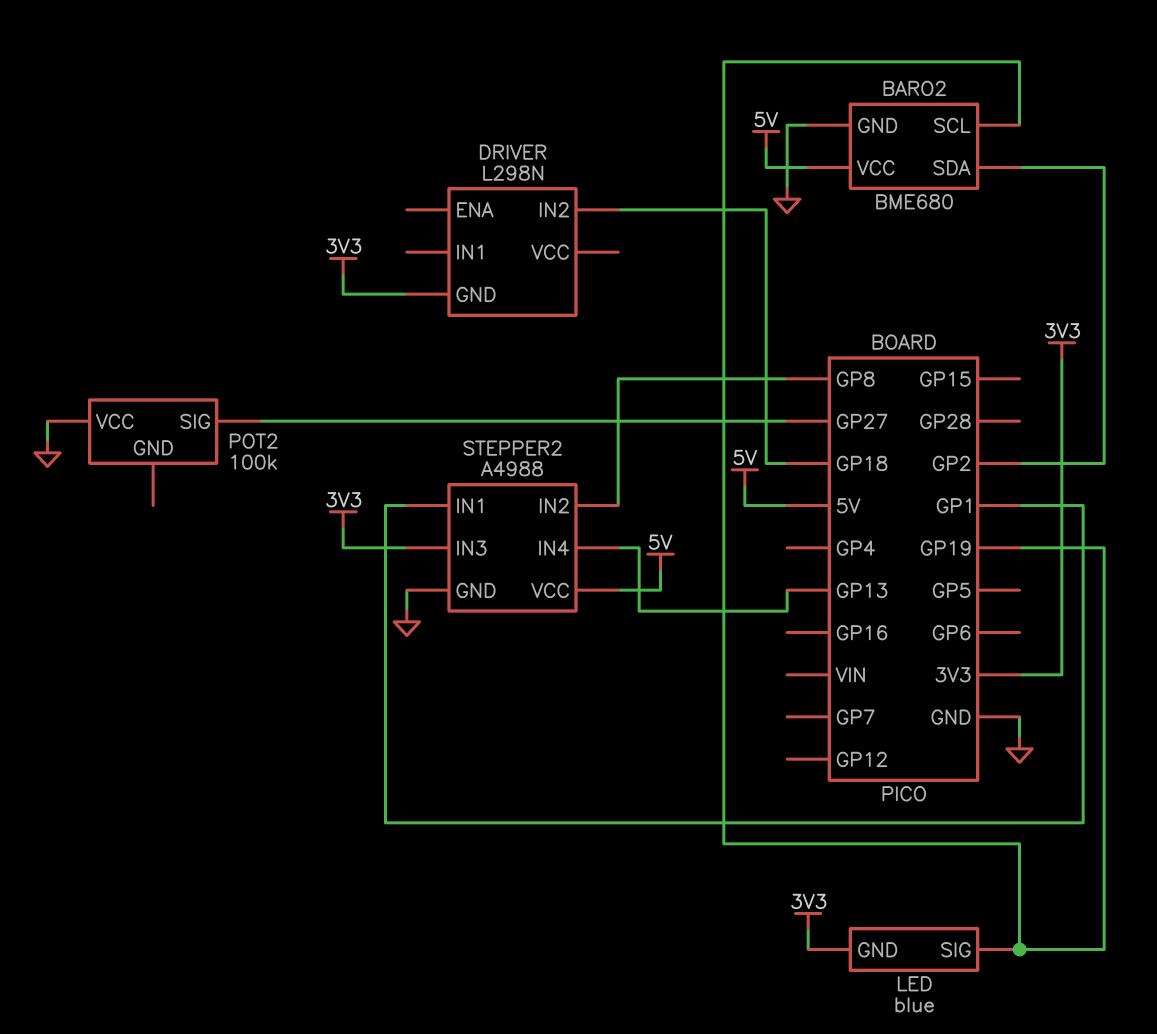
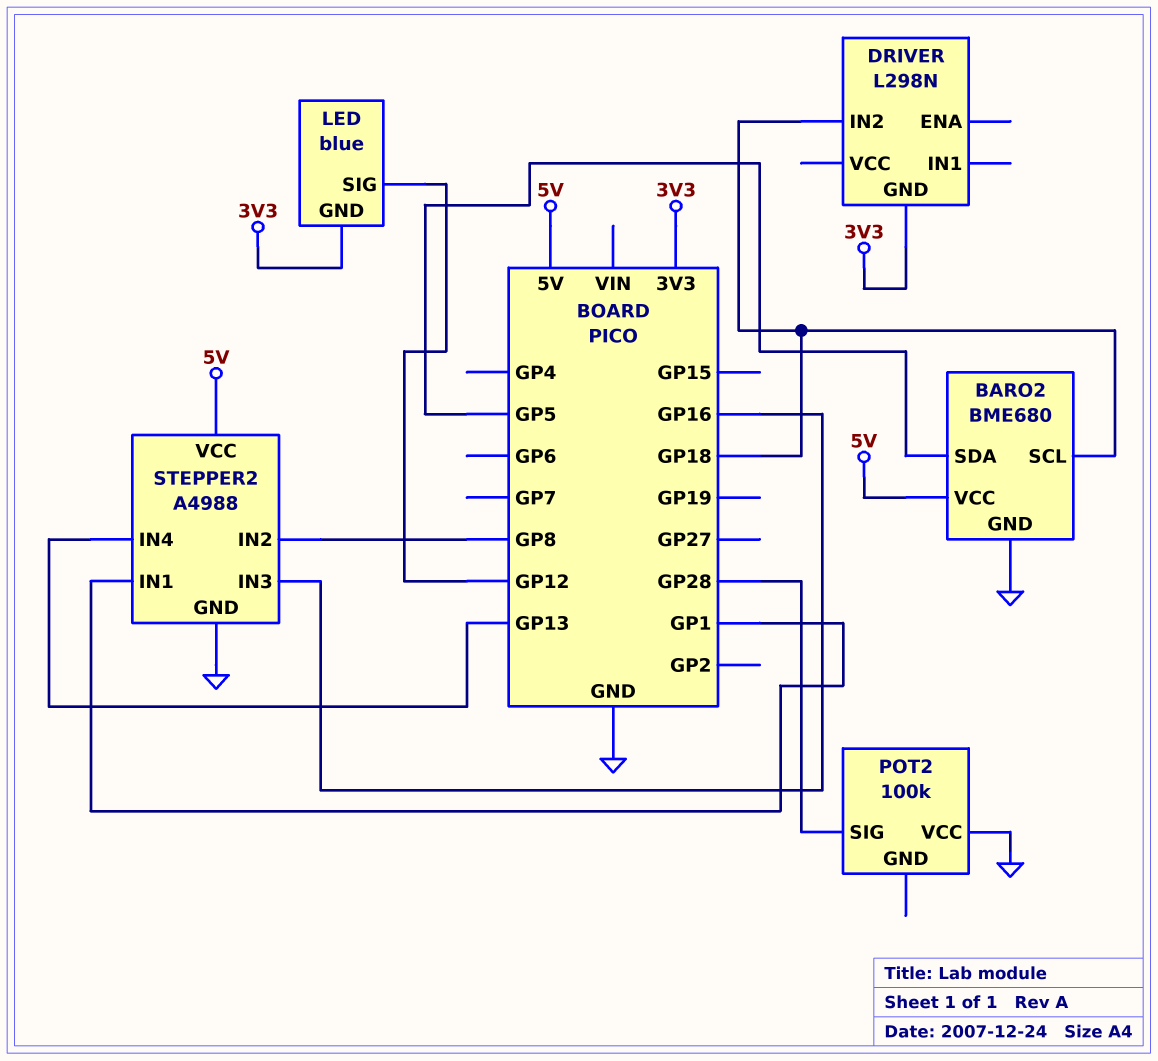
BARO2 pin SCL: GP19 -> GP18
BARO2 pin SDA: GP2 -> GP5
LED pin SIG: GP19 -> GP12
POT2 pin SIG: GP27 -> GP28
STEPPER2 pin IN3: 3V3 -> GP16

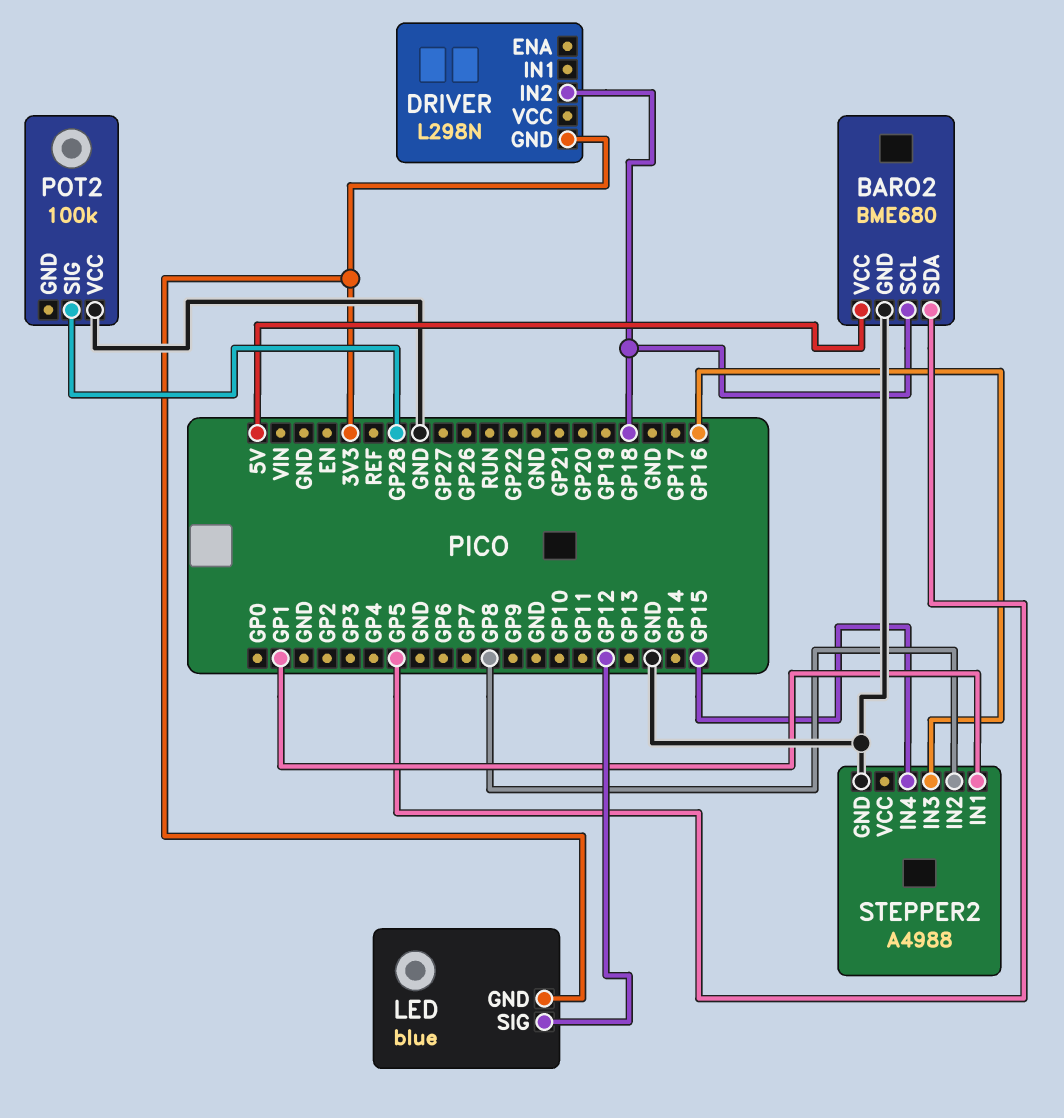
STEPPER2 pin IN4: GP13 -> GP15
STEPPER2 pin VCC: 5V -> none

